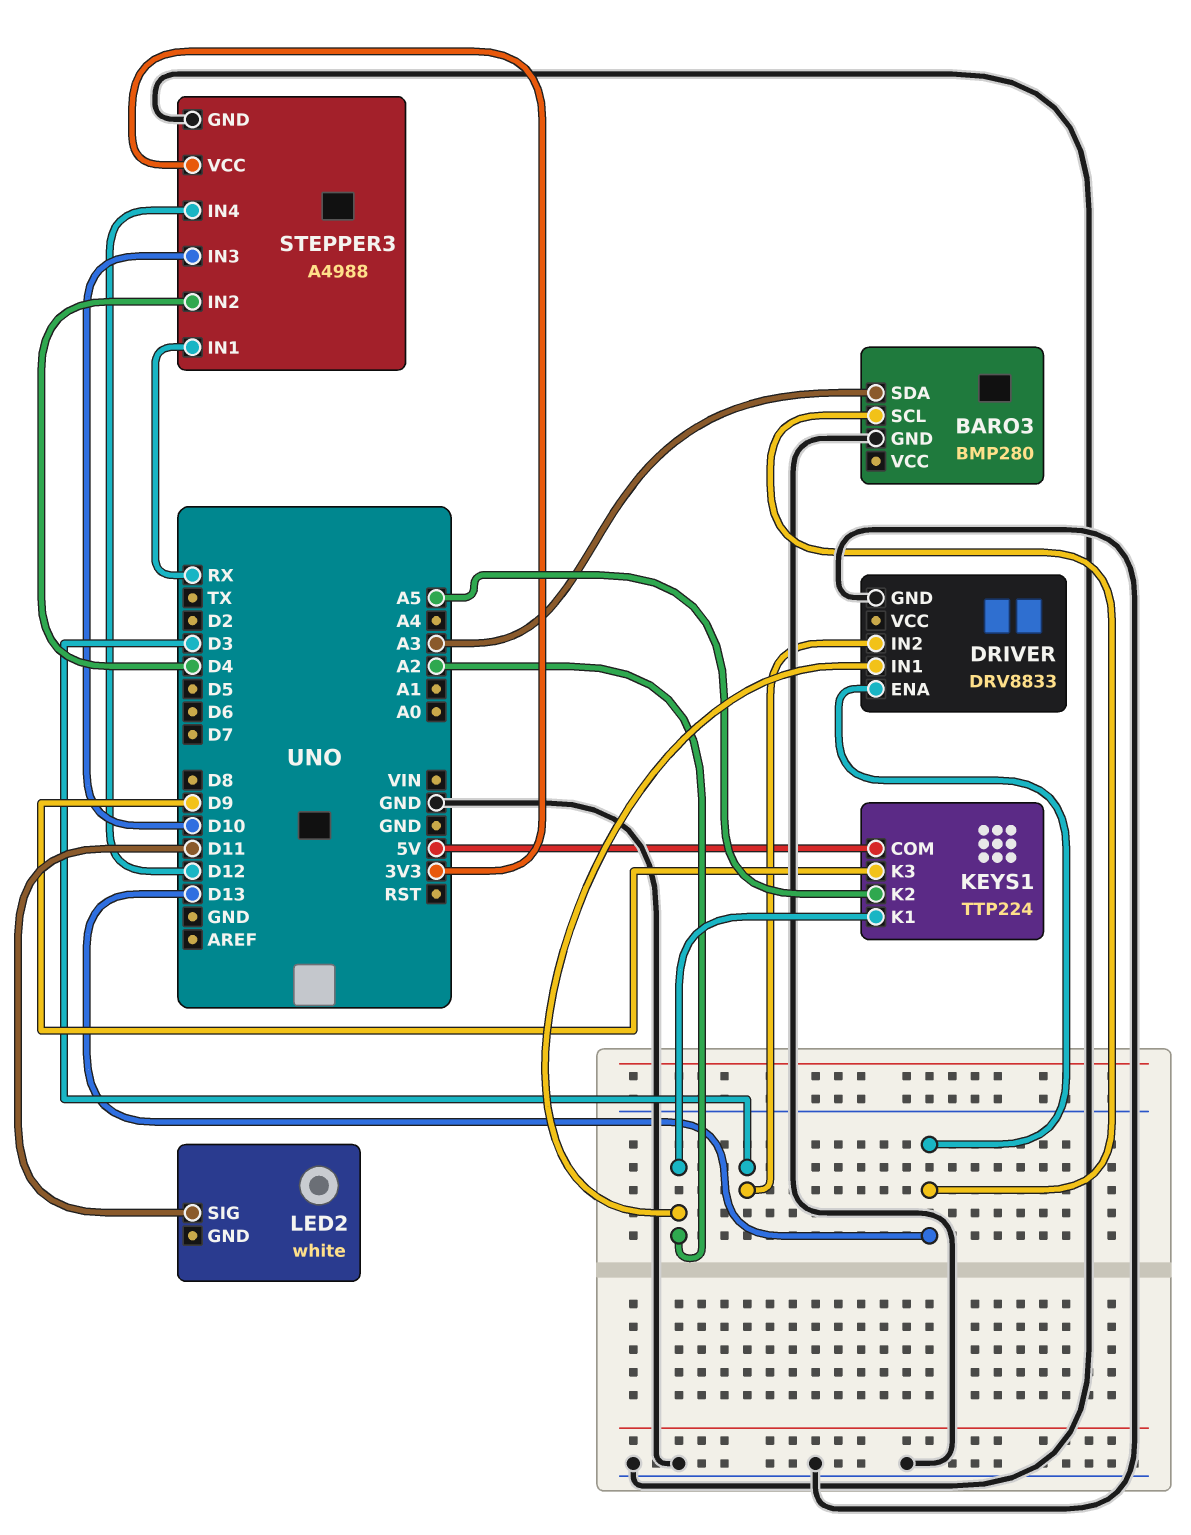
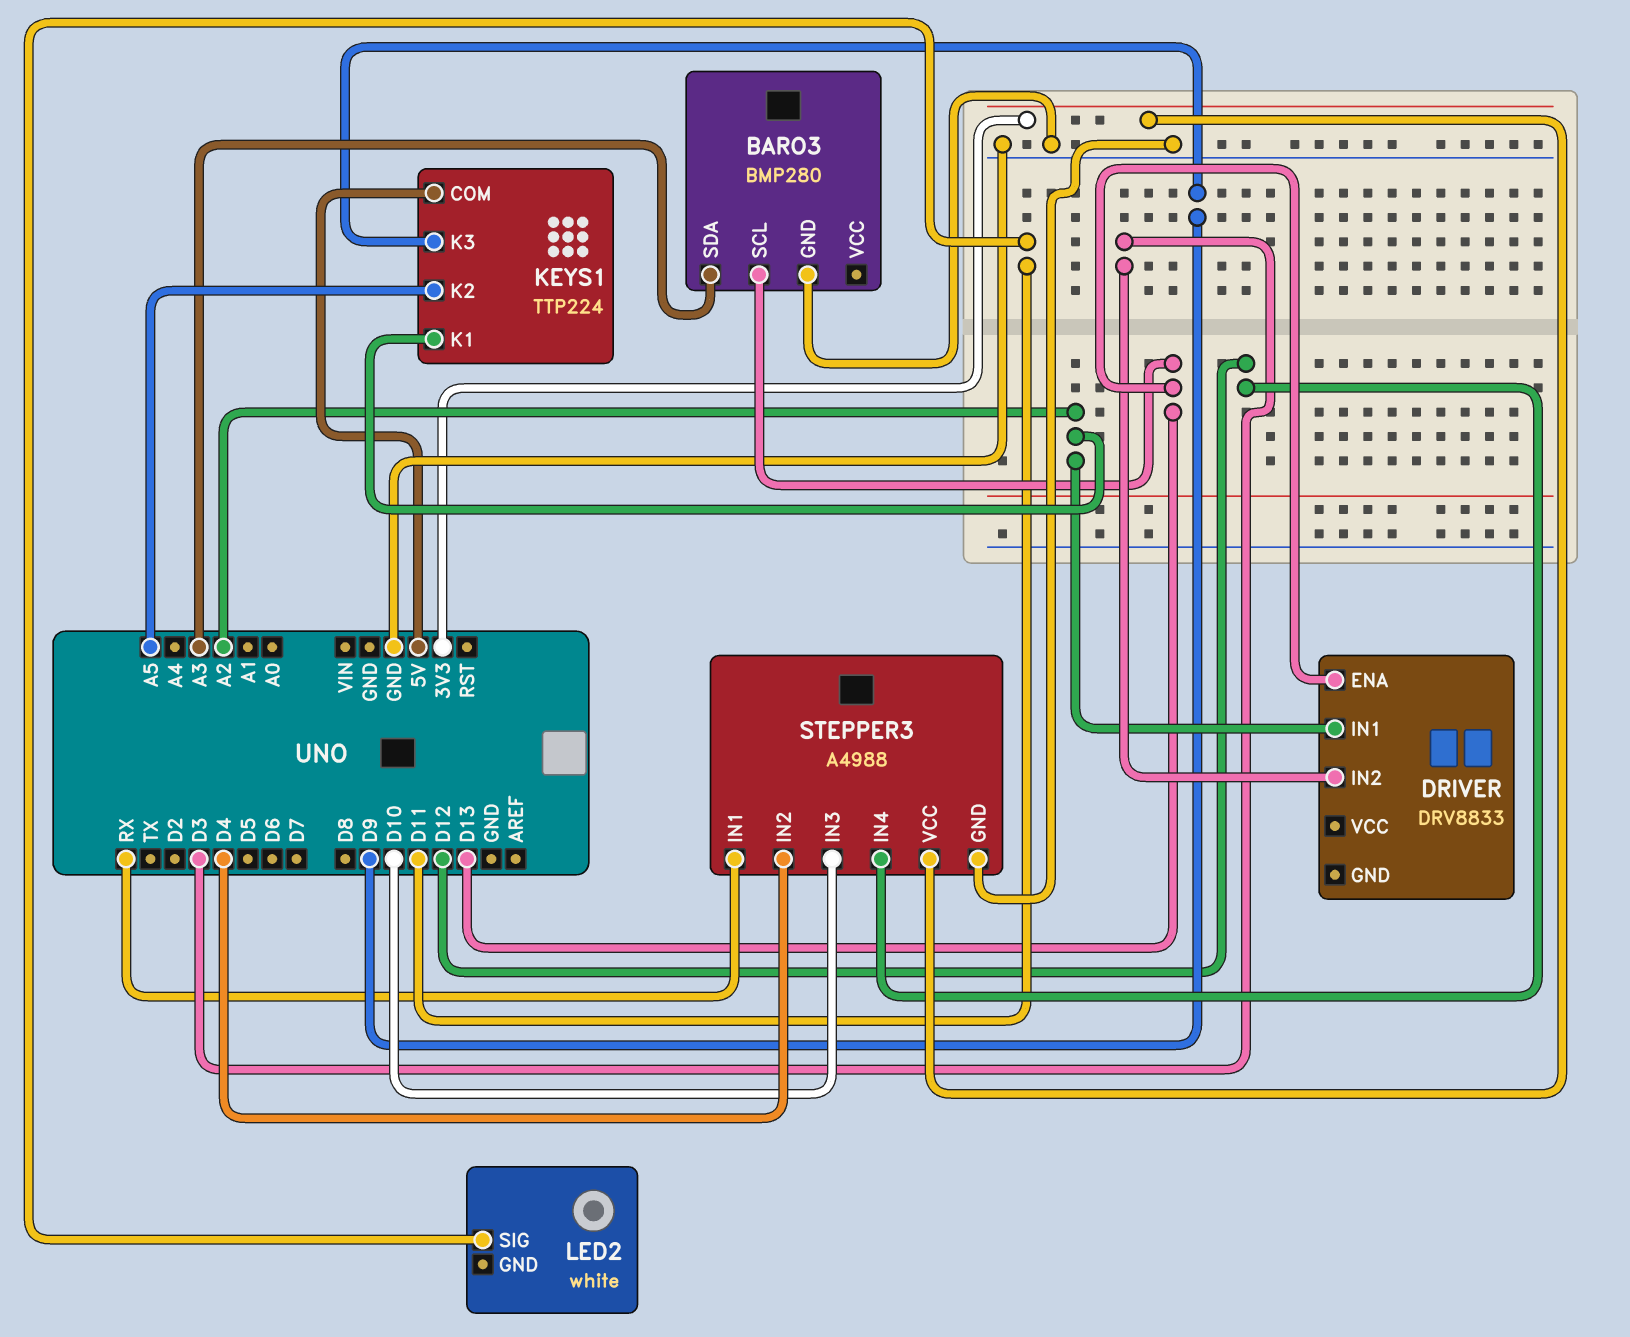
DRIVER pin GND: GND -> none

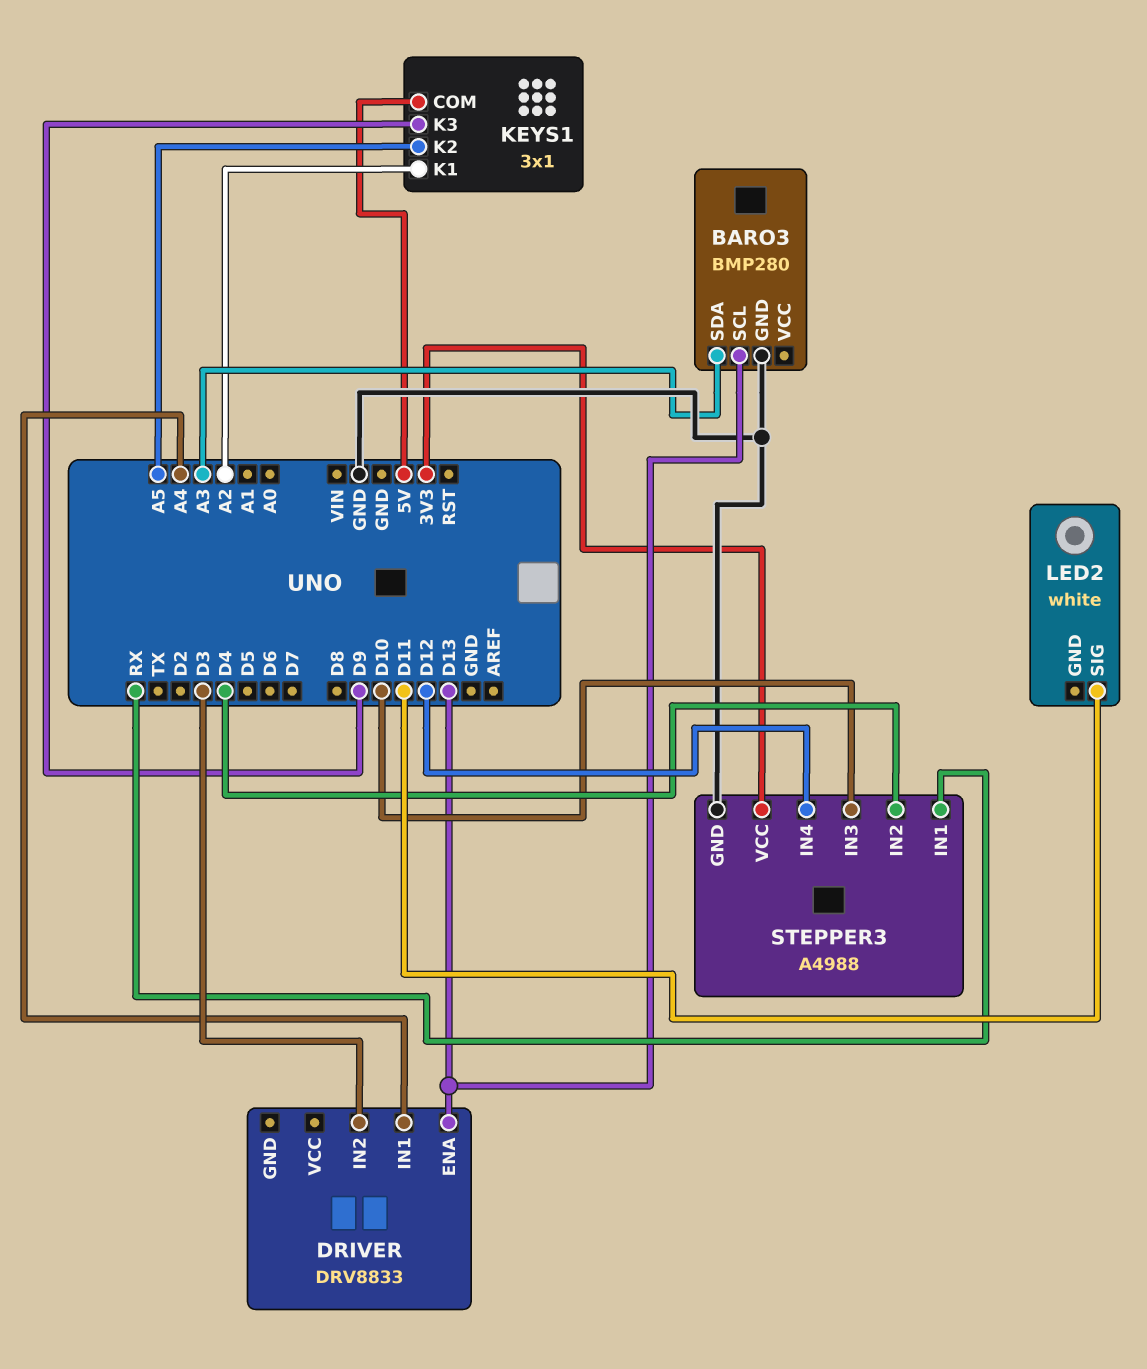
DRIVER pin IN1: A2 -> A4
KEYS1: TTP224 -> 3x1

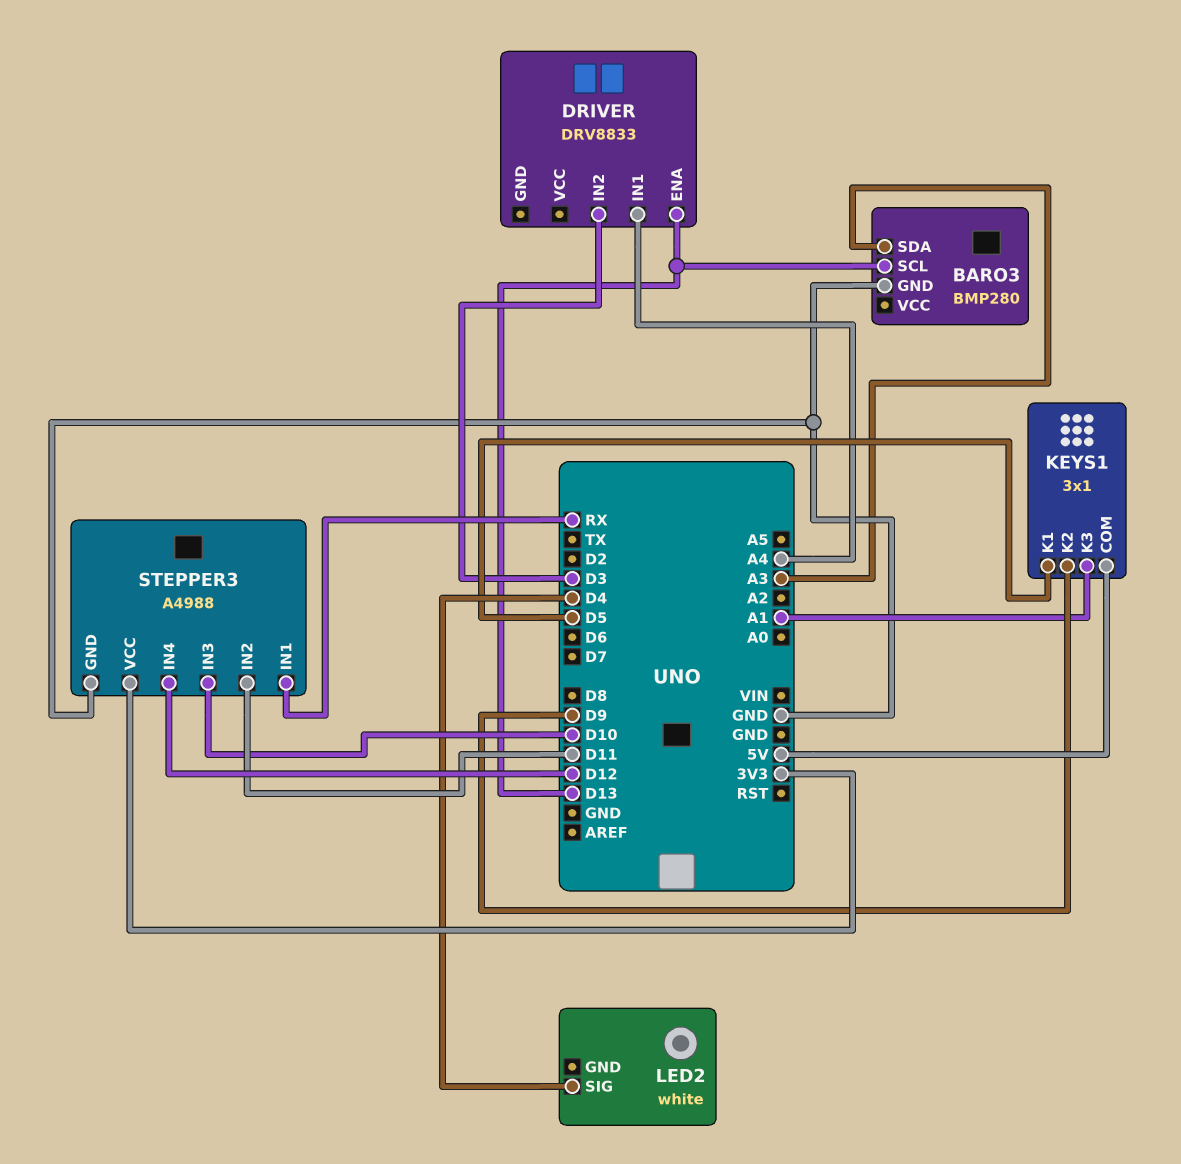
KEYS1 pin K1: A2 -> D5
KEYS1 pin K2: A5 -> D9
KEYS1 pin K3: D9 -> A1
LED2 pin SIG: D11 -> D4
STEPPER3 pin IN2: D4 -> D11

